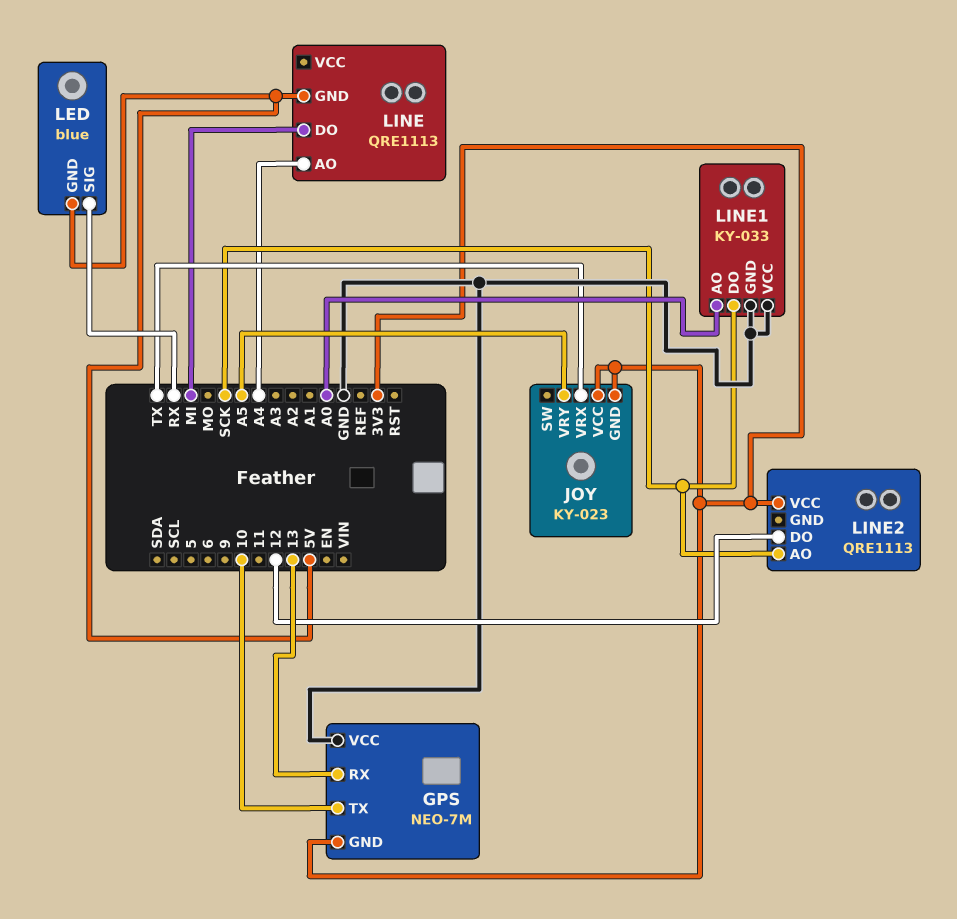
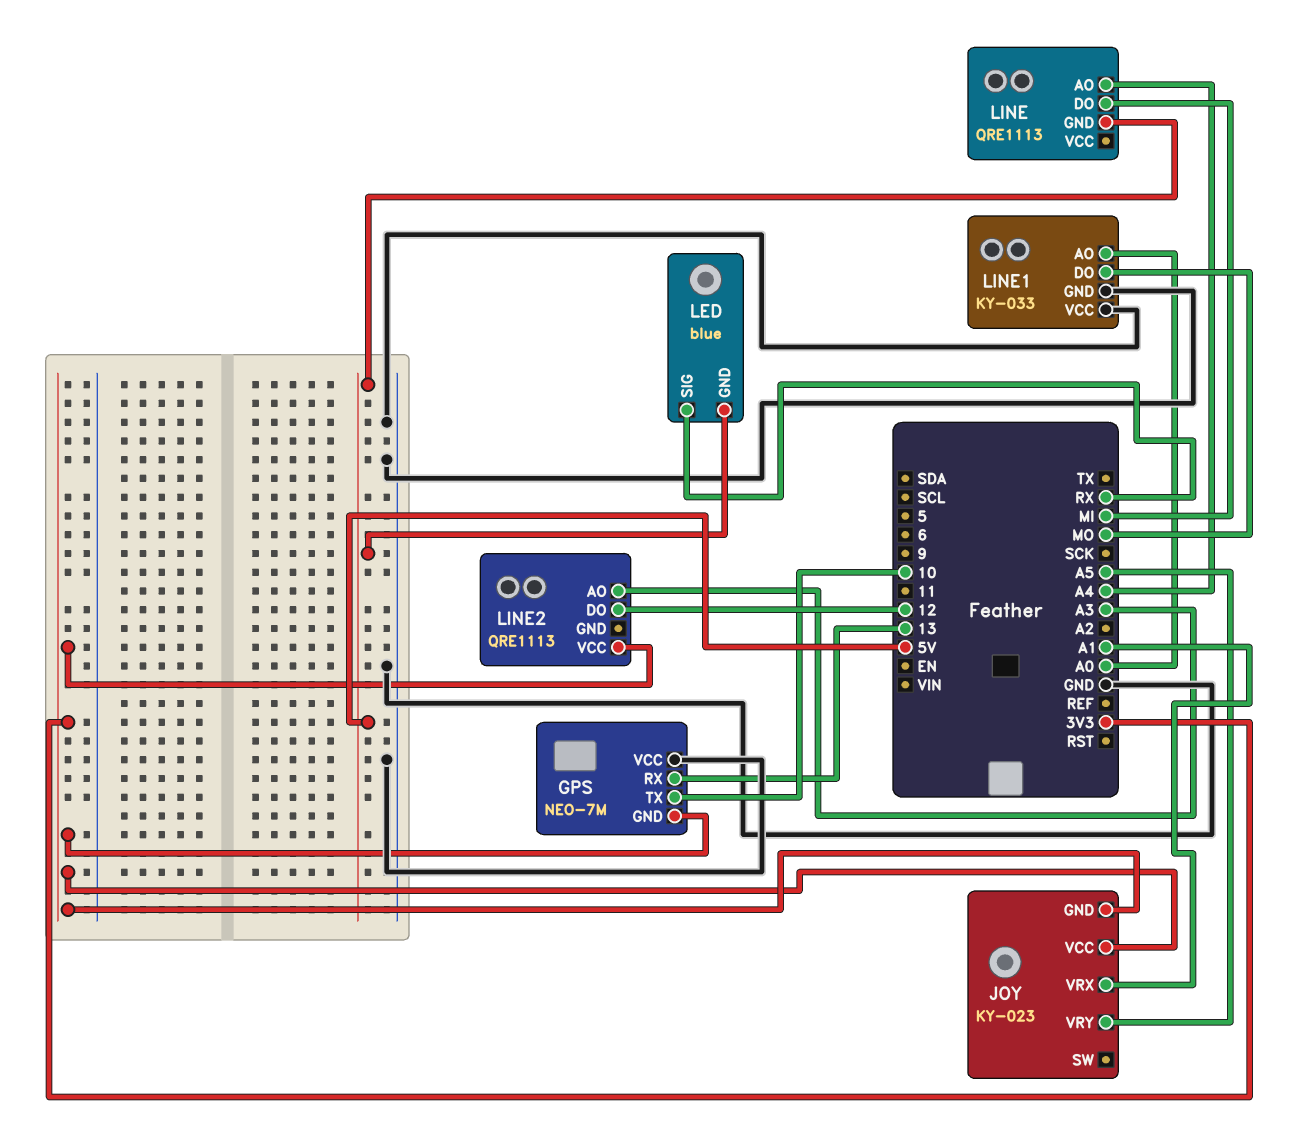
JOY pin VRX: TX -> A1
LINE1 pin DO: SCK -> MO
LINE2 pin AO: SCK -> A3

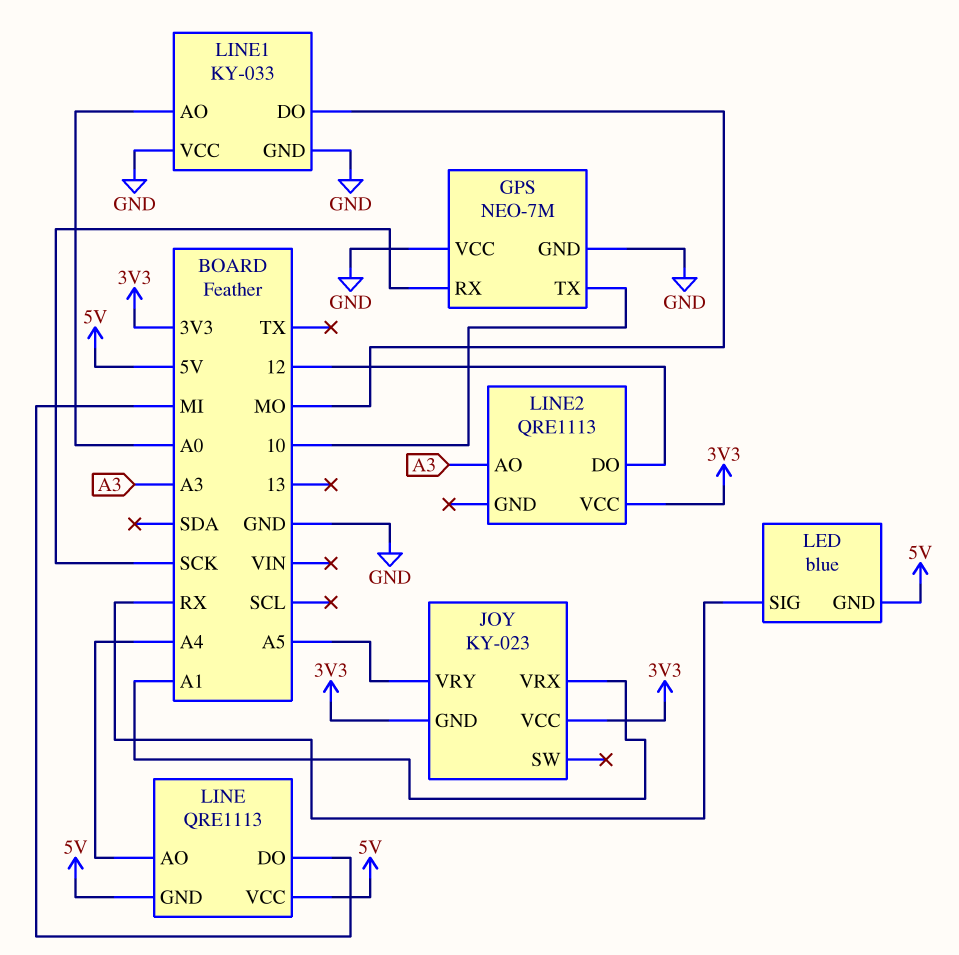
GPS pin GND: 3V3 -> GND
GPS pin RX: 13 -> SCK
LINE pin VCC: none -> 5V

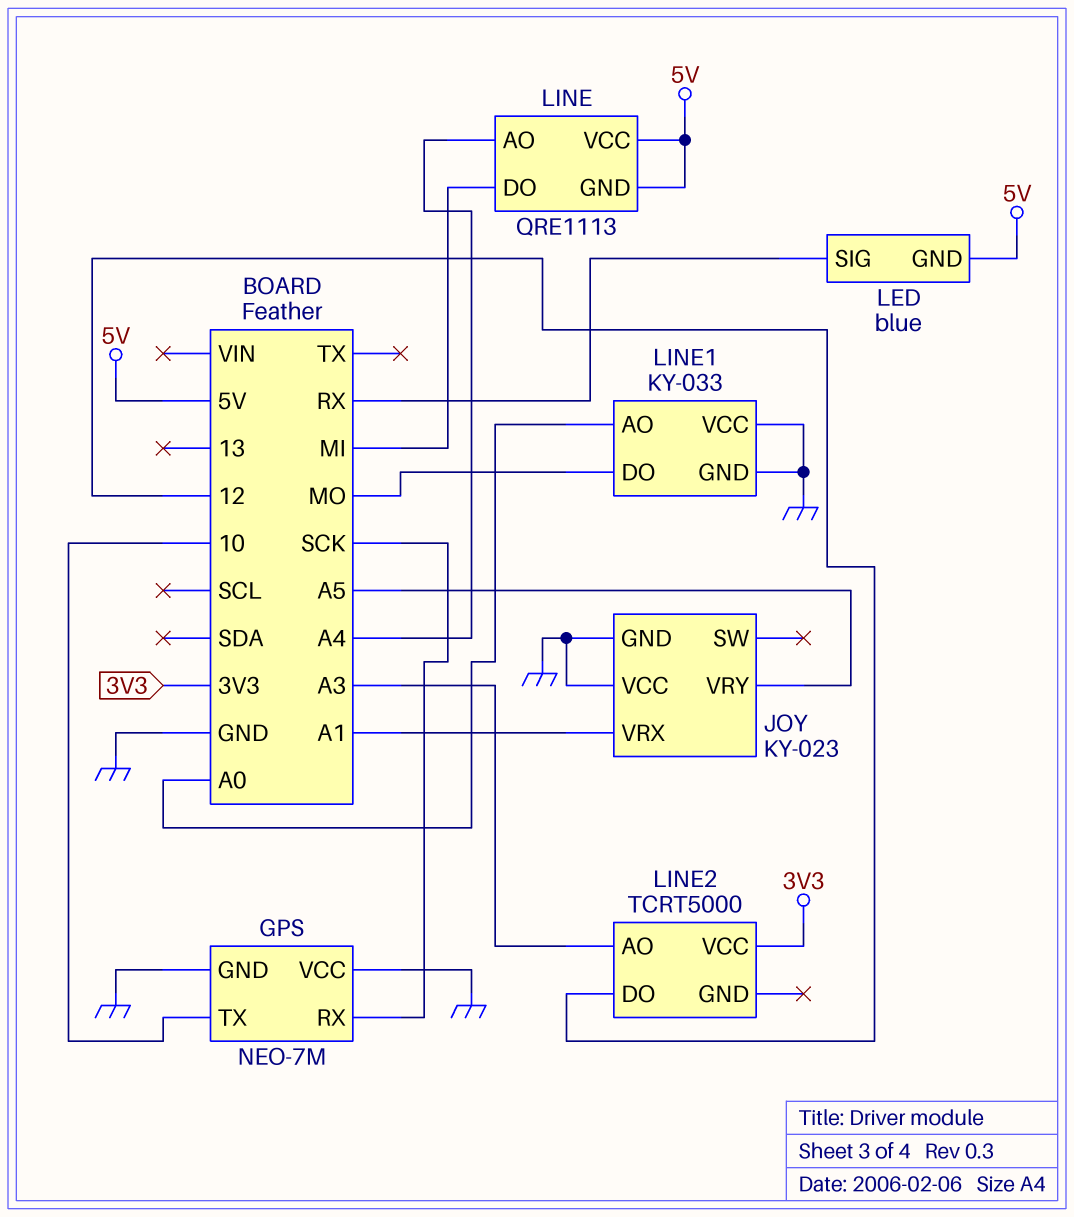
JOY pin GND: 3V3 -> GND
JOY pin VCC: 3V3 -> GND
LINE2: QRE1113 -> TCRT5000

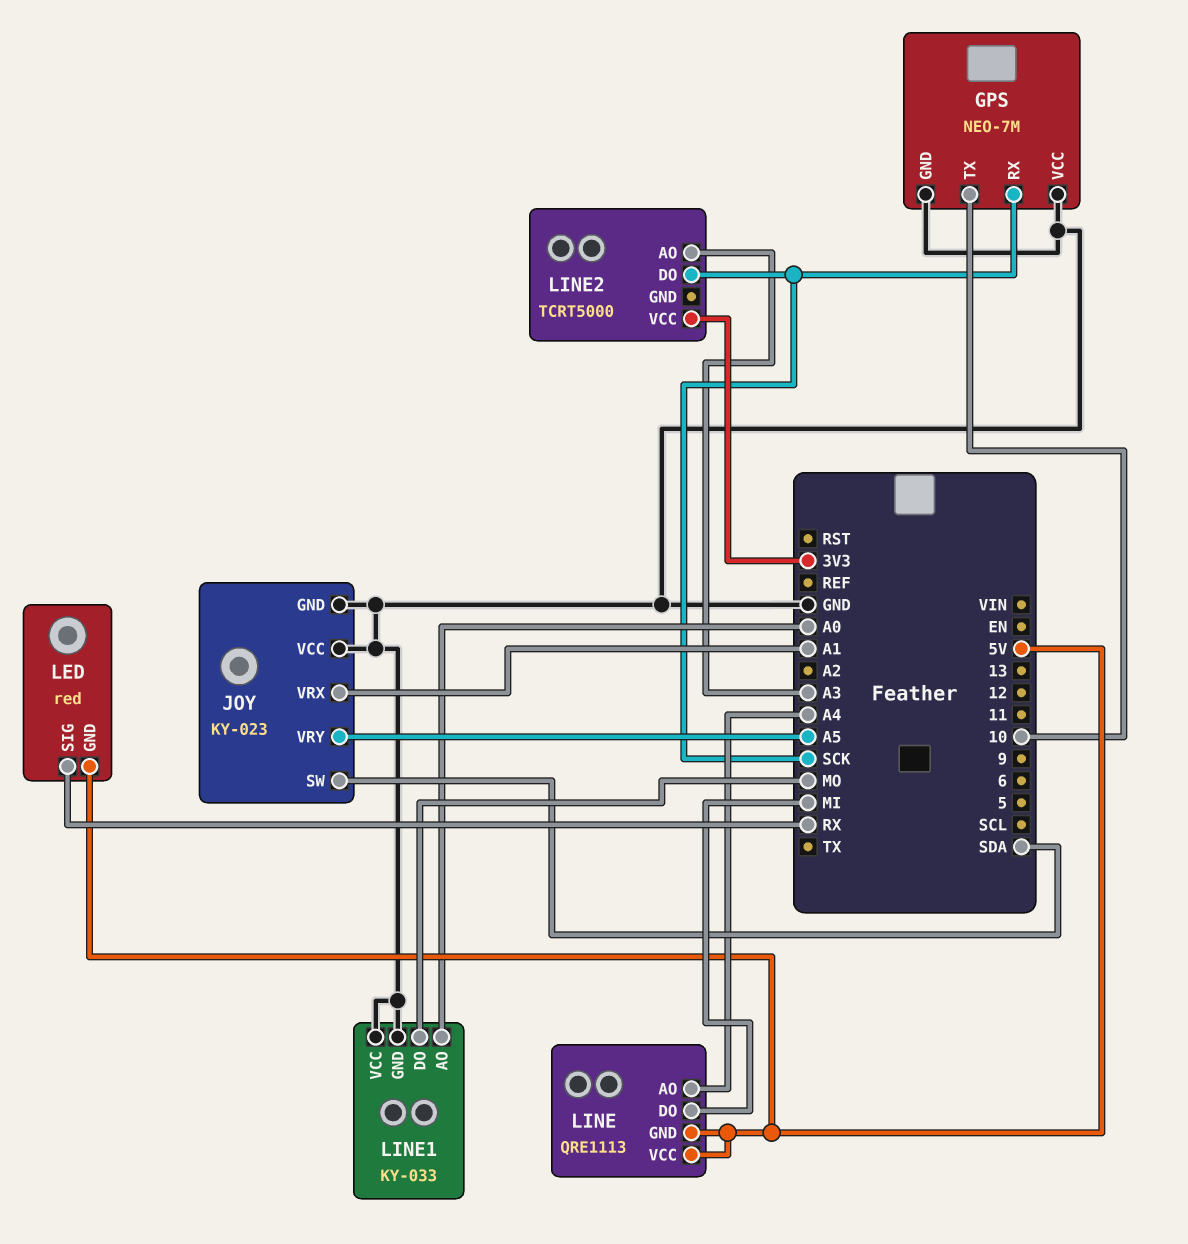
JOY pin SW: none -> SDA
LED: blue -> red
LINE2 pin DO: 12 -> SCK

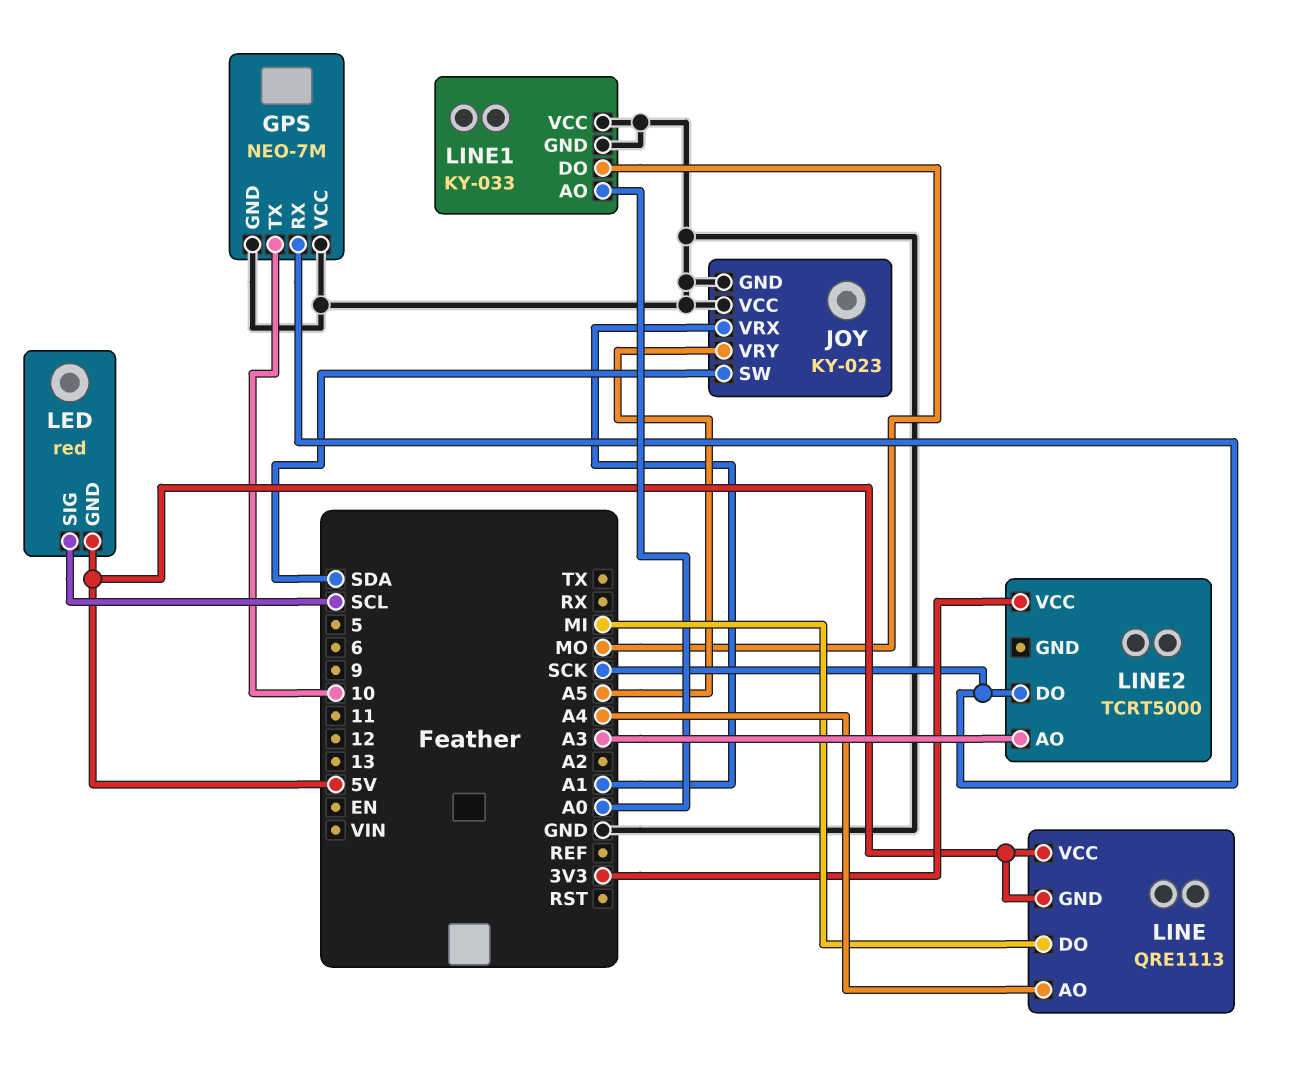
LED pin SIG: RX -> SCL

